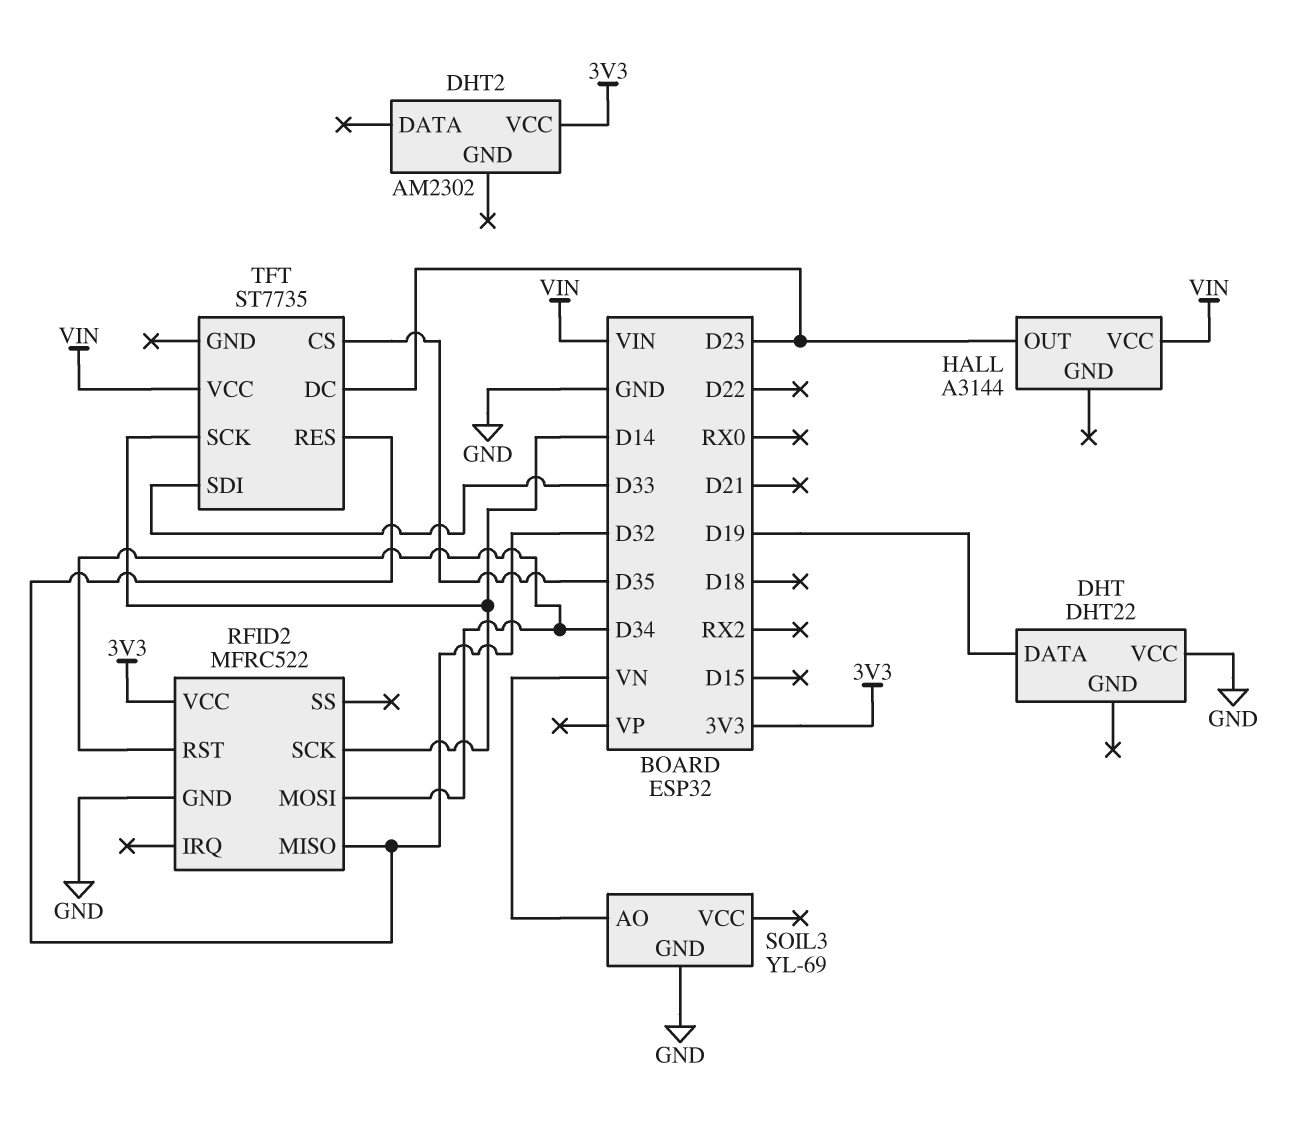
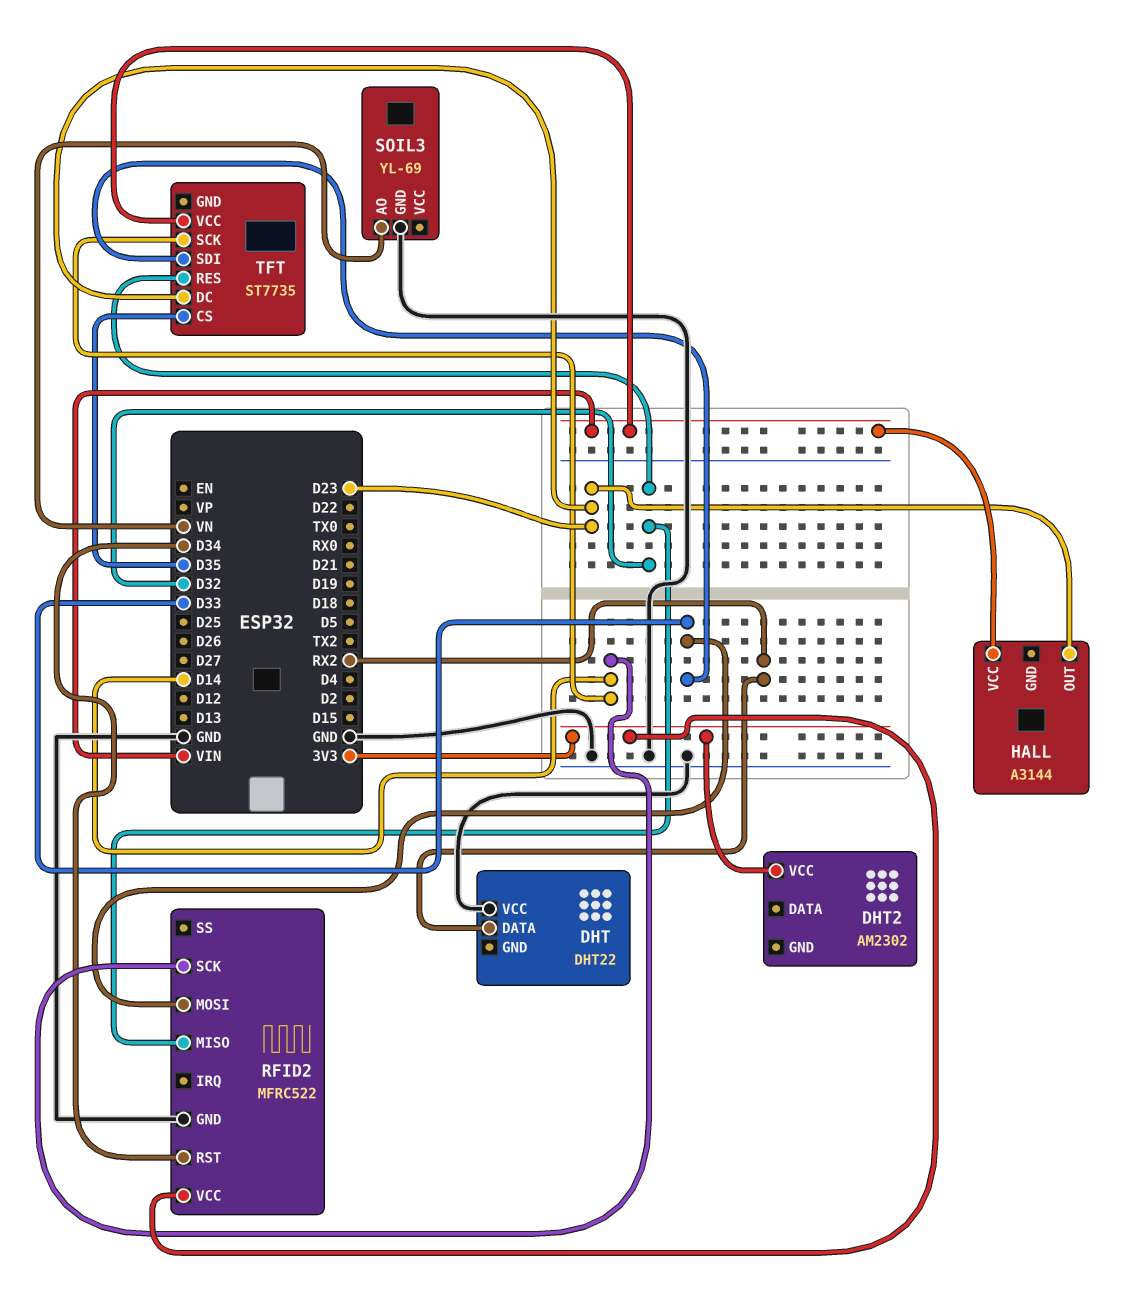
DHT pin DATA: D19 -> RX2
RFID2 pin MOSI: D34 -> D33

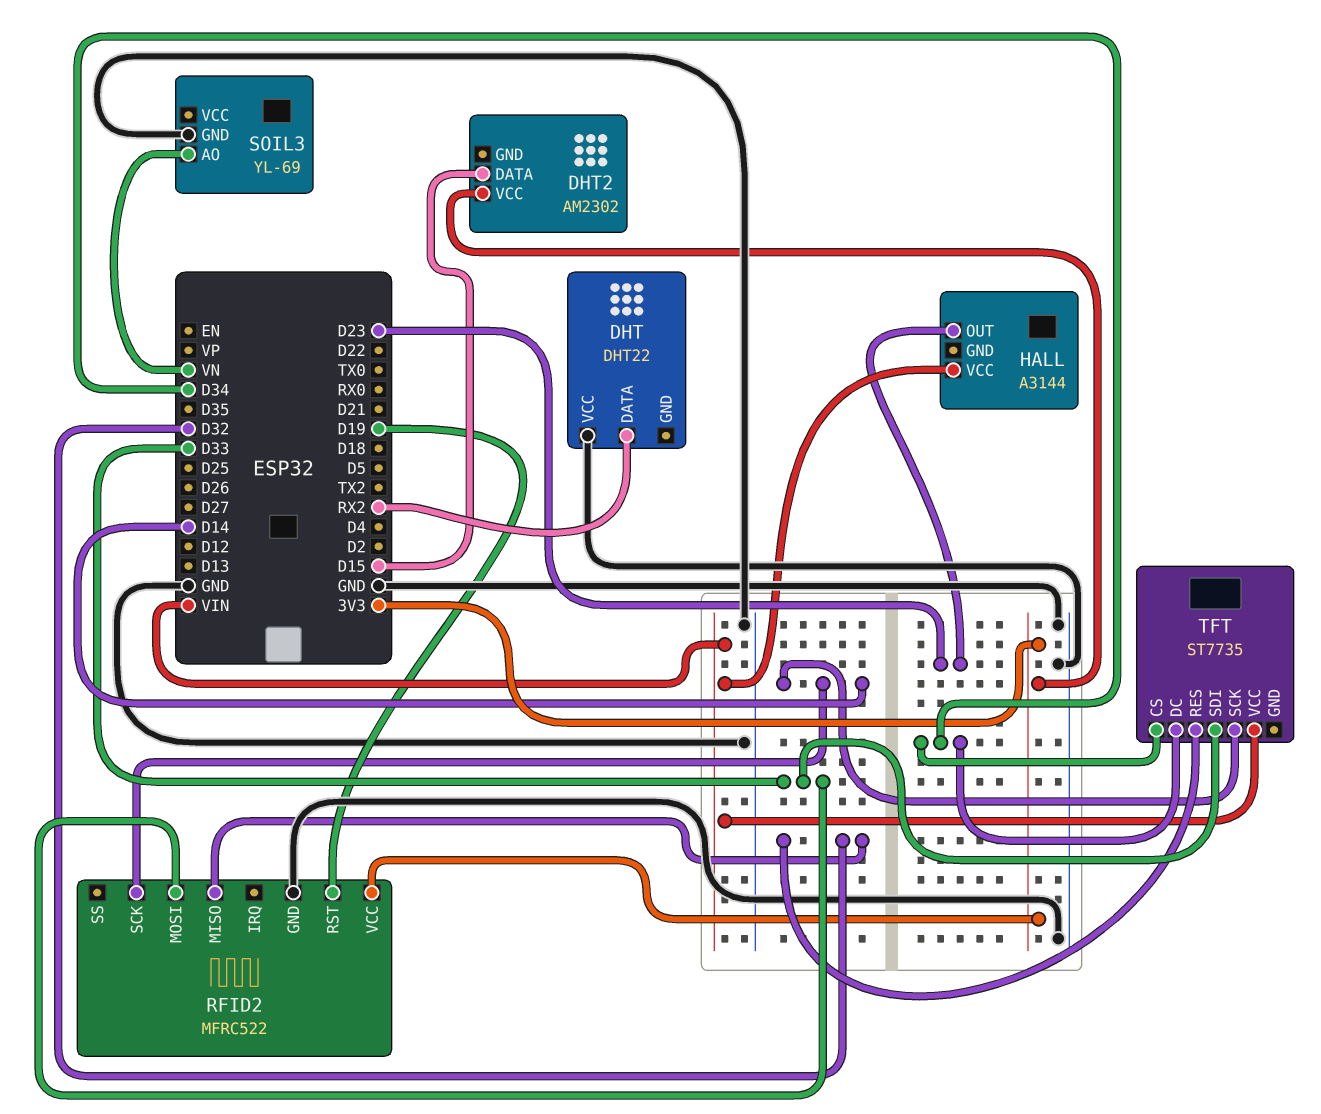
DHT2 pin DATA: none -> D15
RFID2 pin RST: D34 -> D19
TFT pin CS: D35 -> D34
TFT pin DC: D23 -> D34

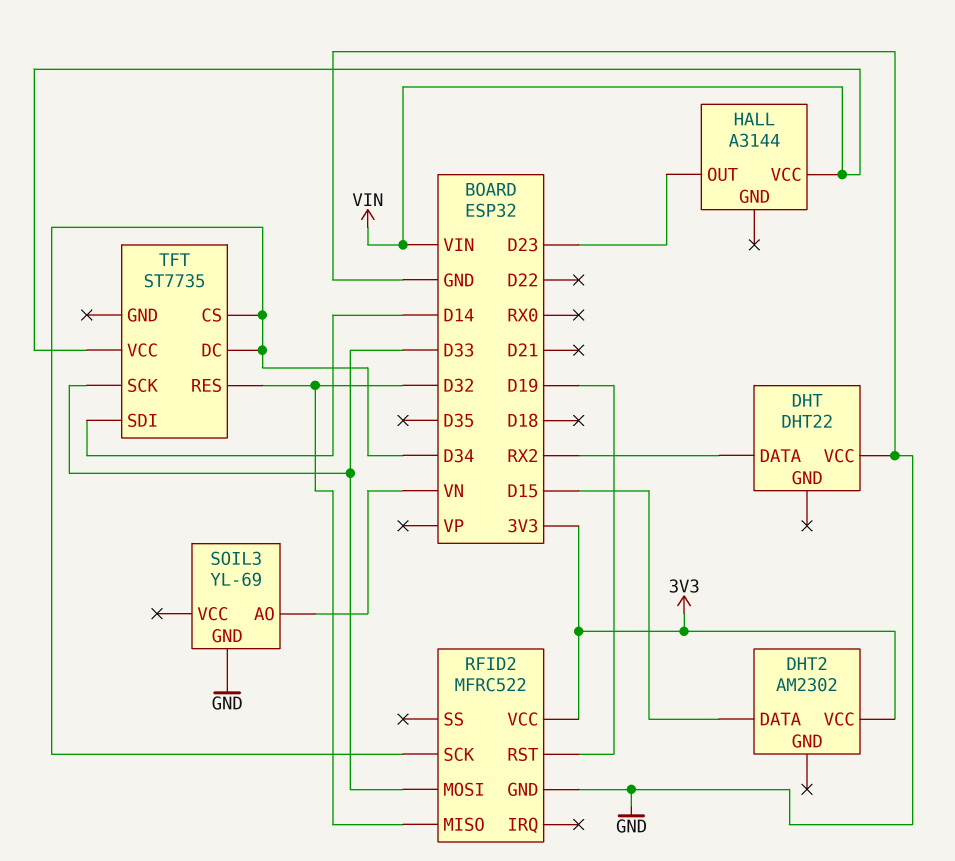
RFID2 pin SCK: D14 -> D34
TFT pin SCK: D14 -> D33
TFT pin SDI: D33 -> D14

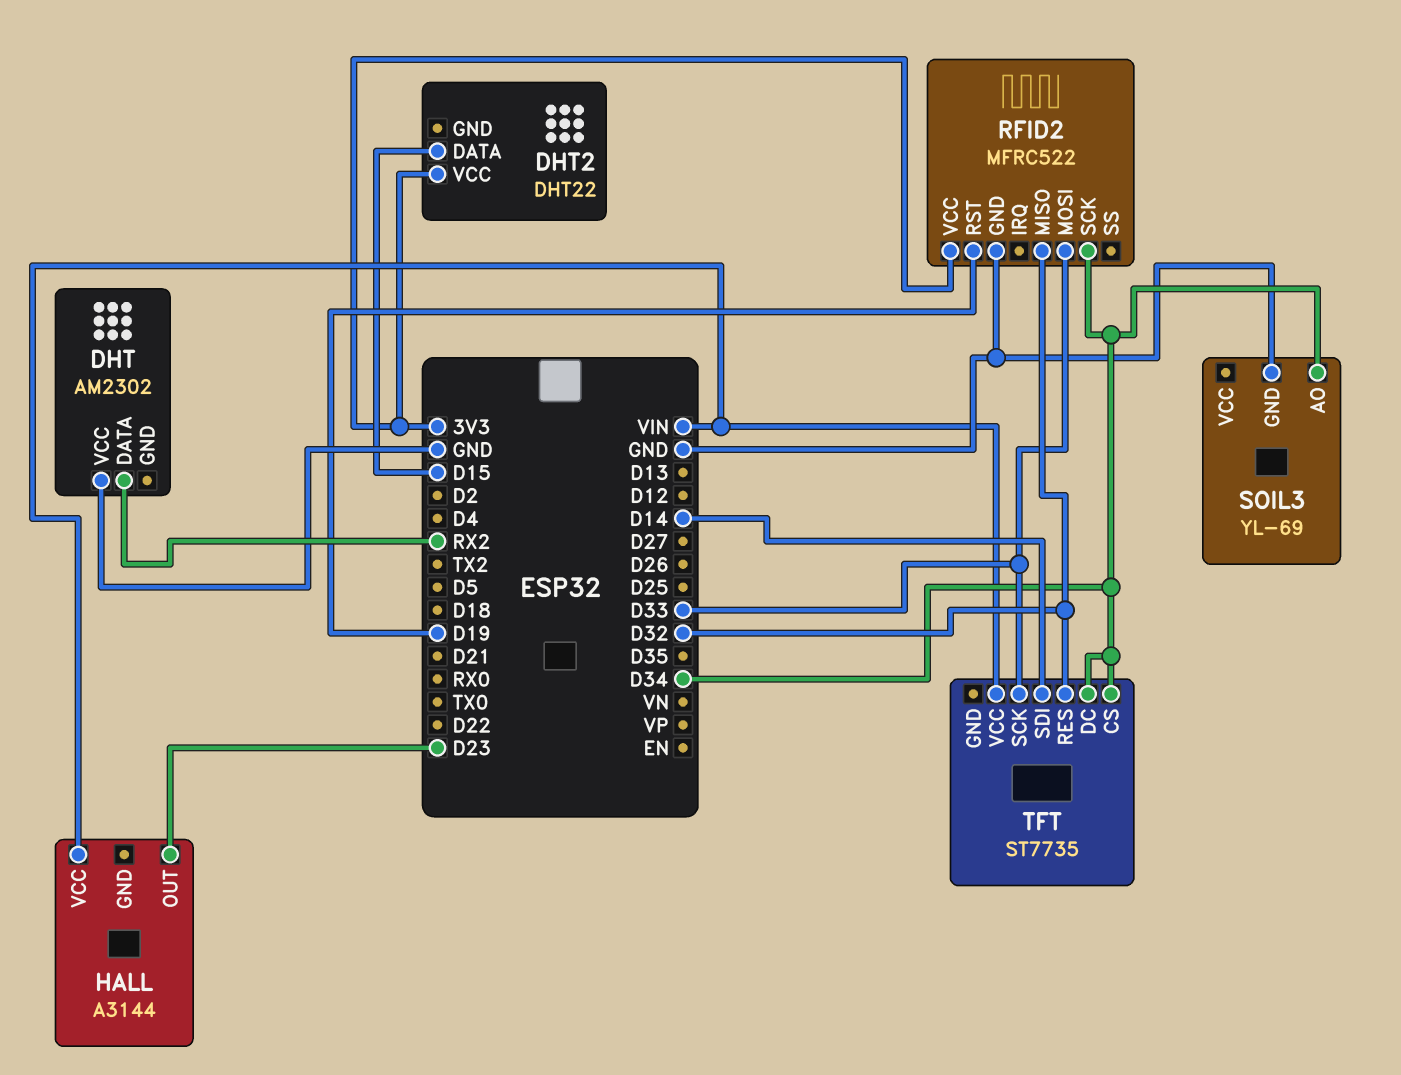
DHT: DHT22 -> AM2302
DHT2: AM2302 -> DHT22
SOIL3 pin AO: VN -> D34

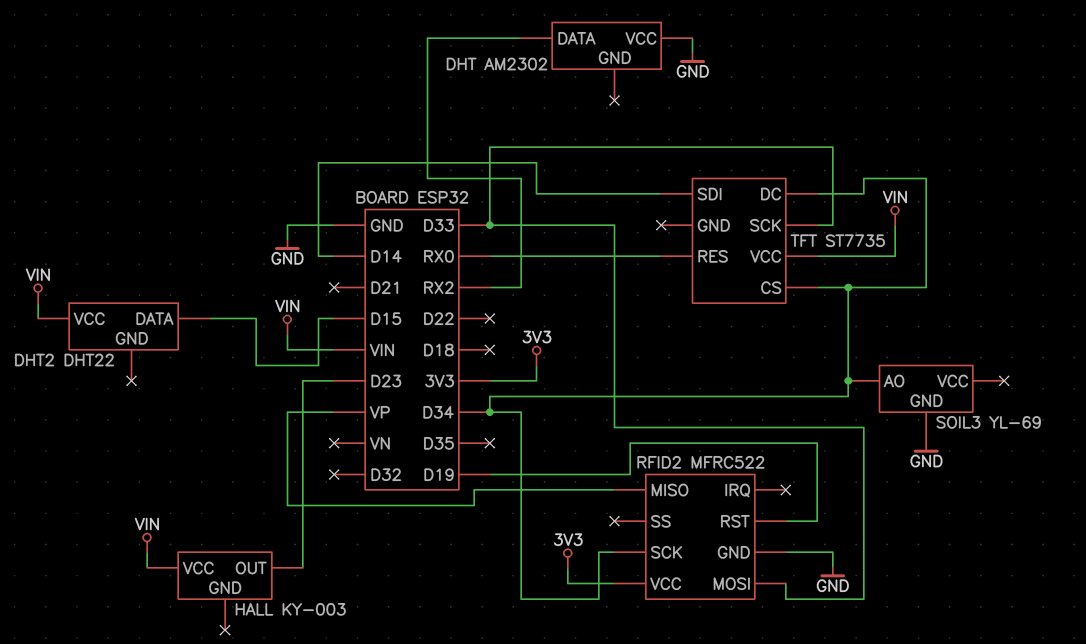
DHT2 pin VCC: 3V3 -> VIN
HALL: A3144 -> KY-003
RFID2 pin MISO: D32 -> VP
TFT pin RES: D32 -> RX0

